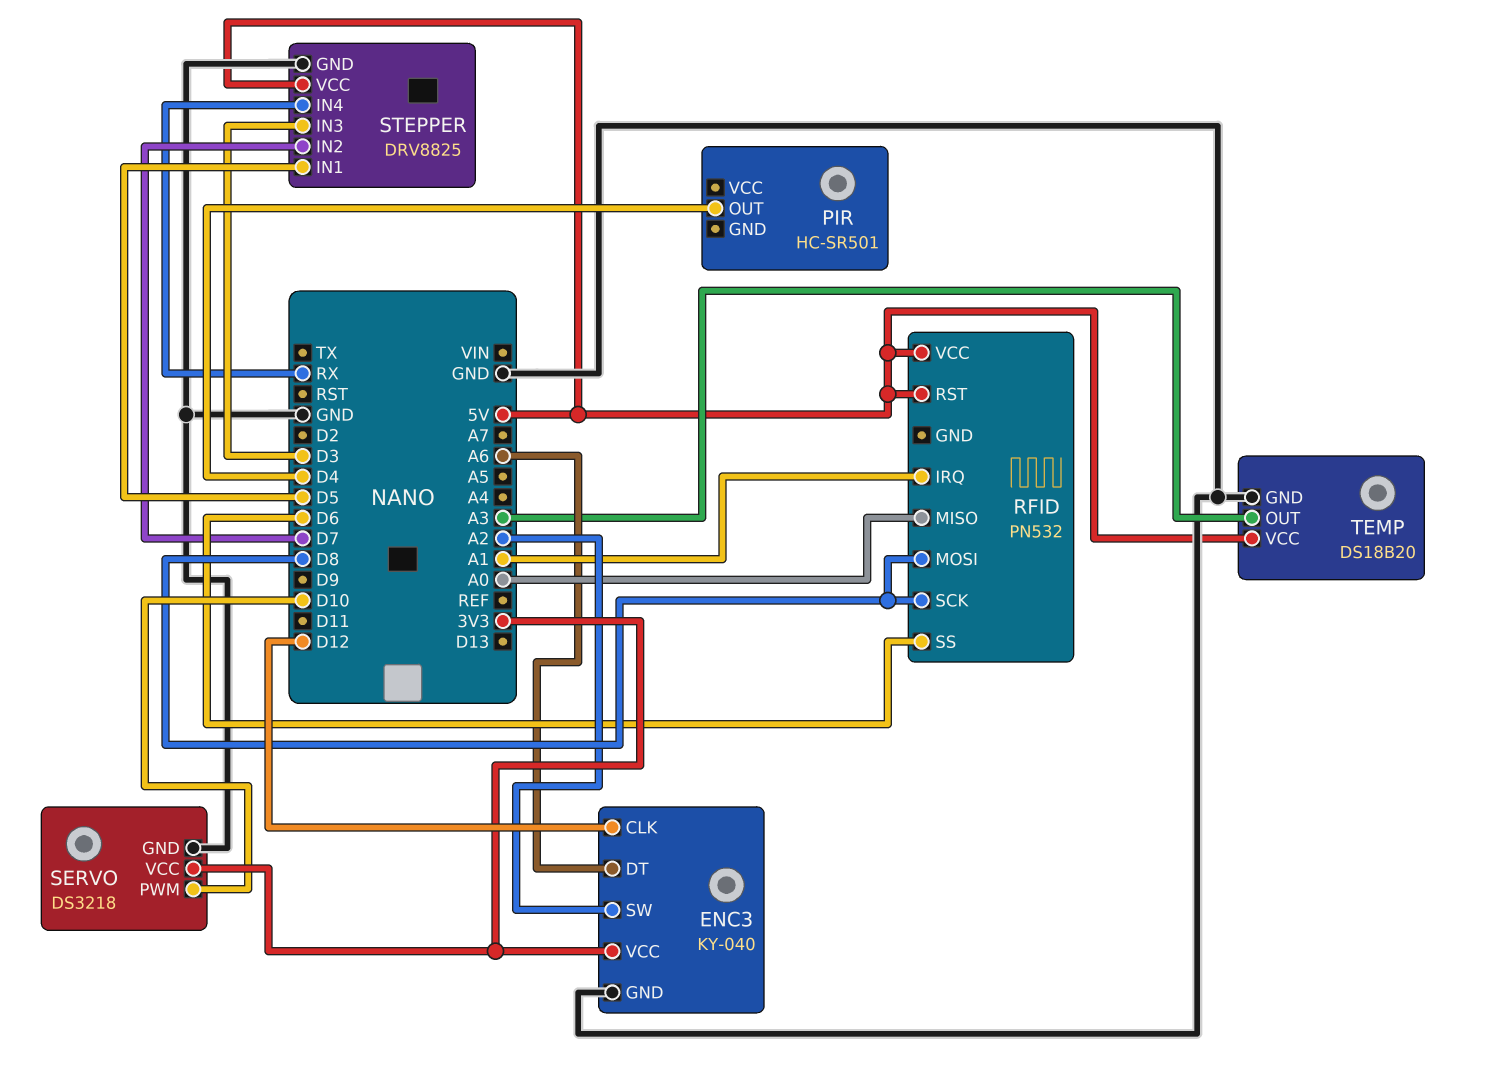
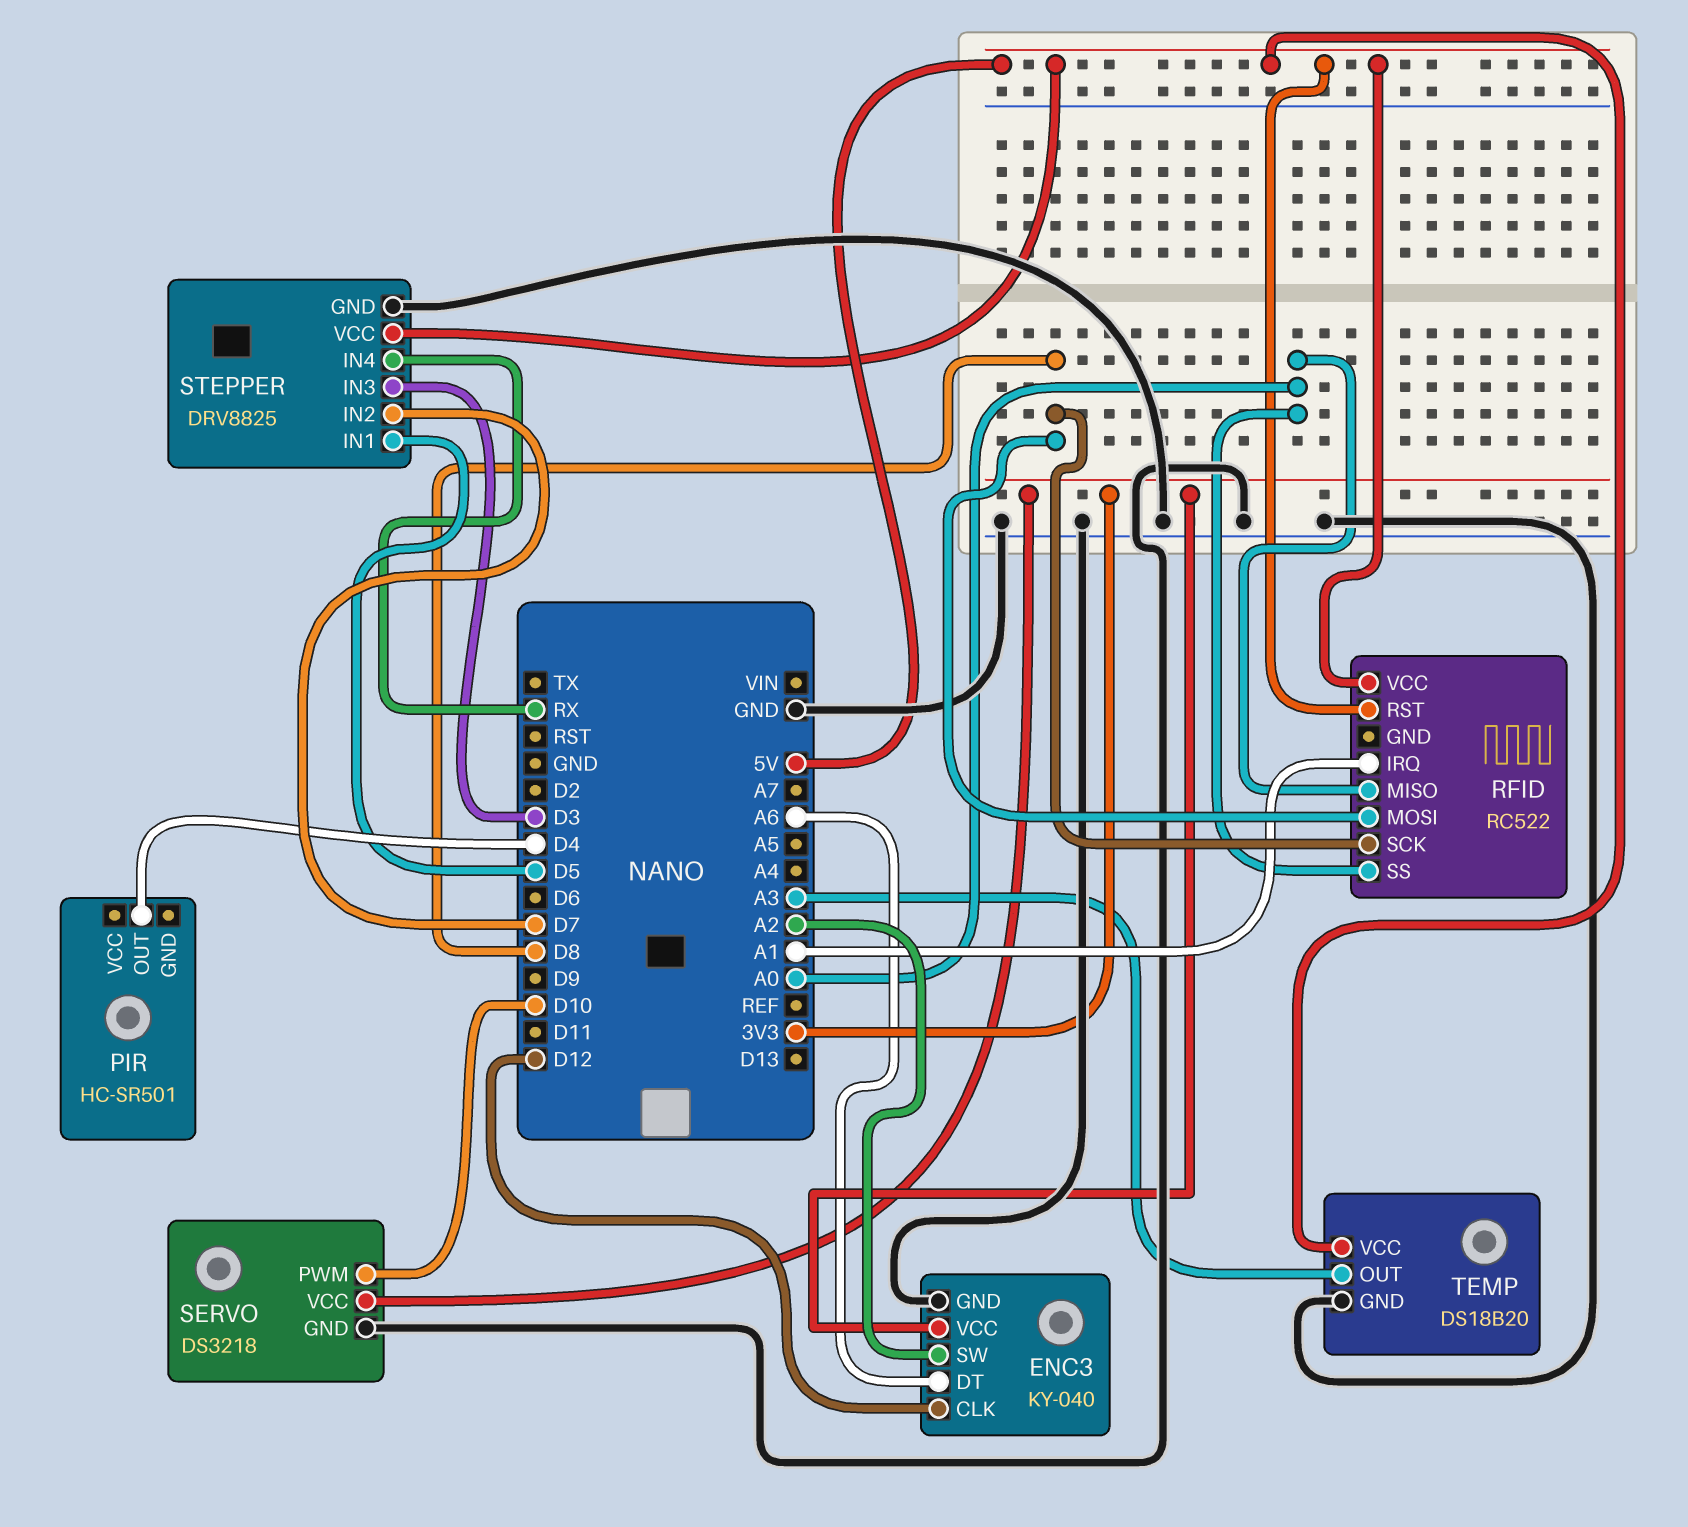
RFID: PN532 -> RC522
RFID pin SS: D6 -> A0

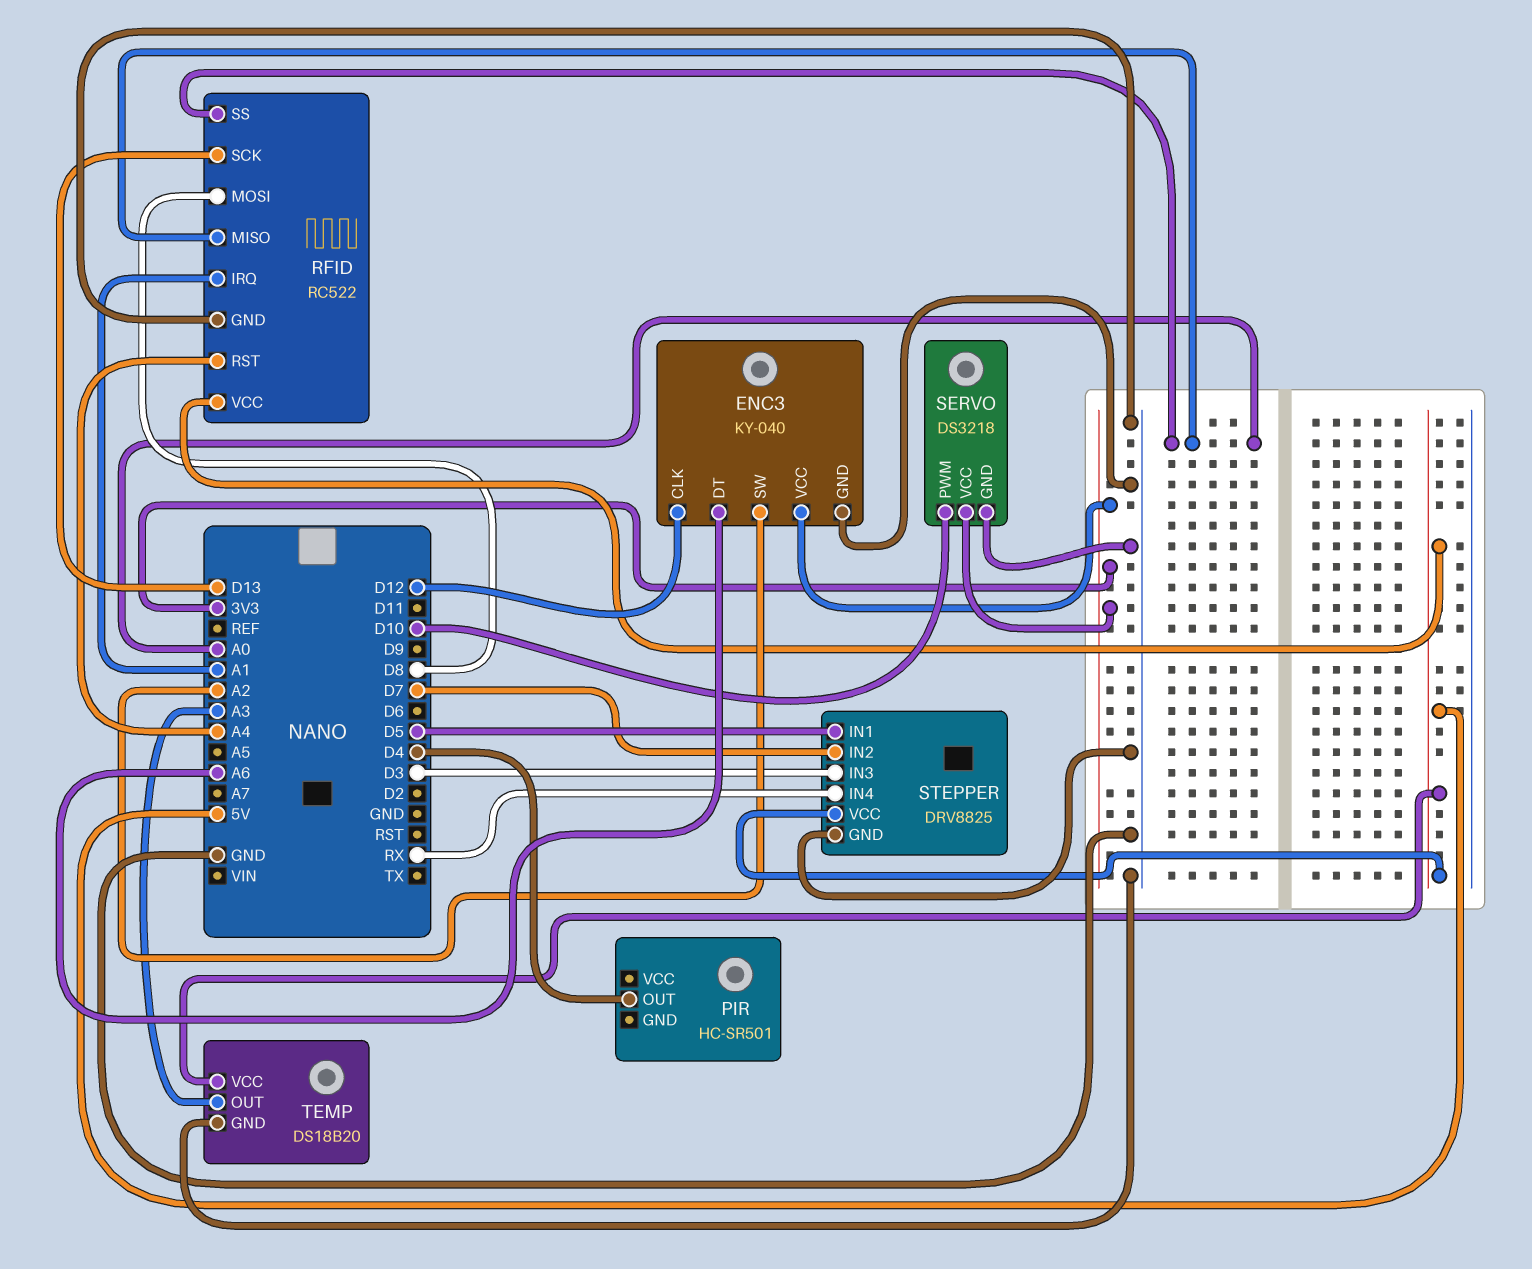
RFID pin GND: none -> GND
RFID pin RST: 5V -> A4
RFID pin SCK: D8 -> D13

